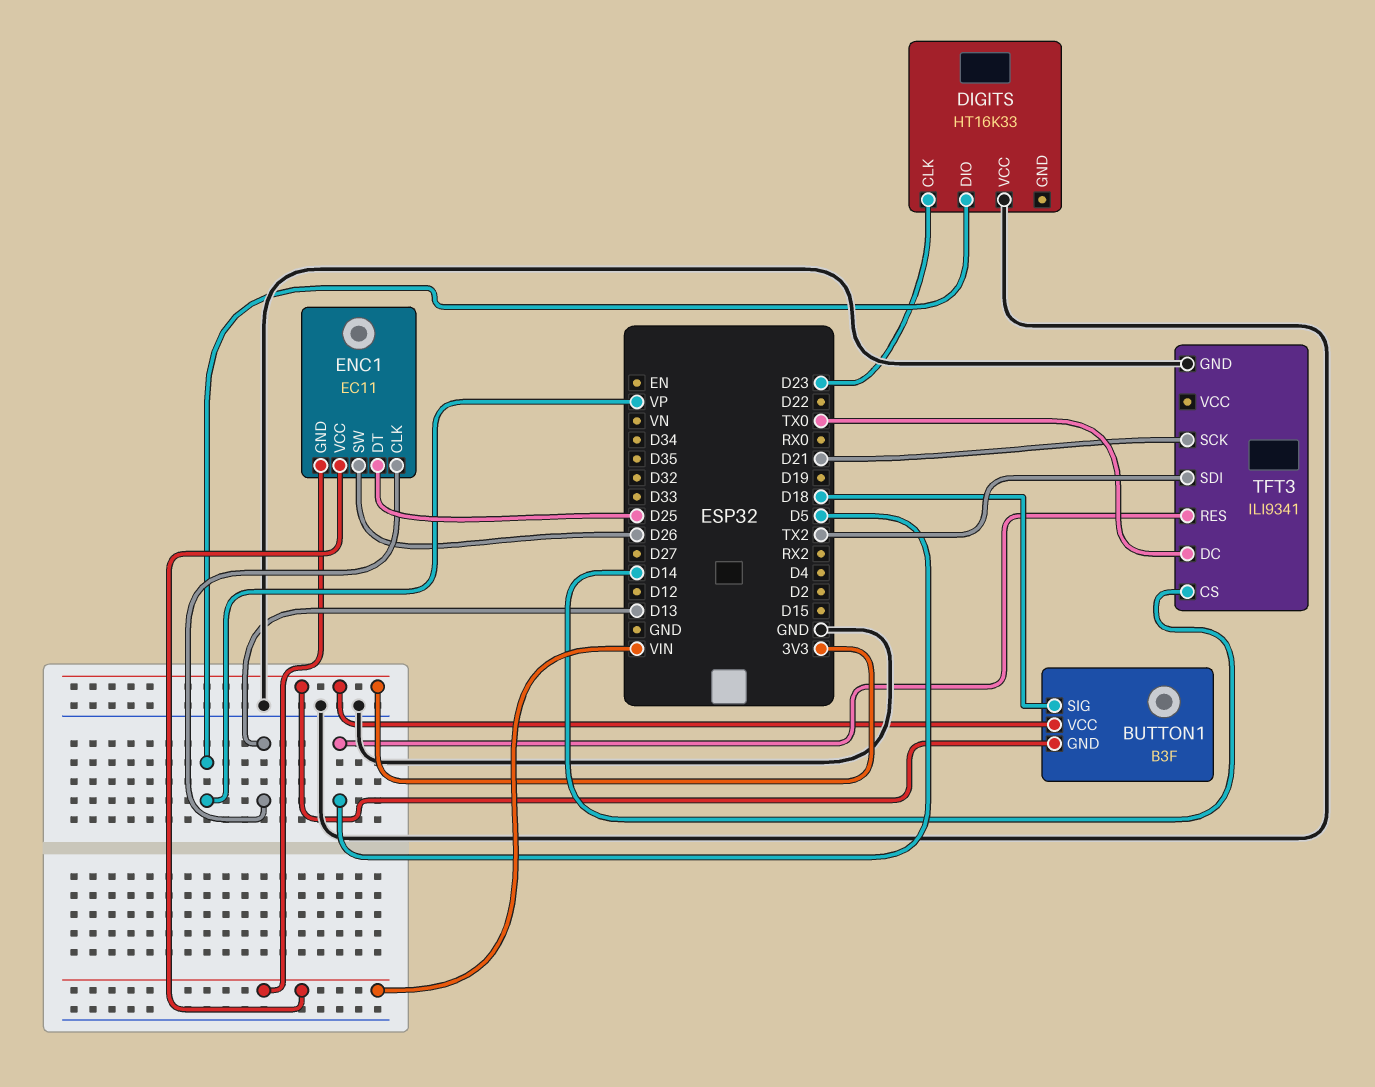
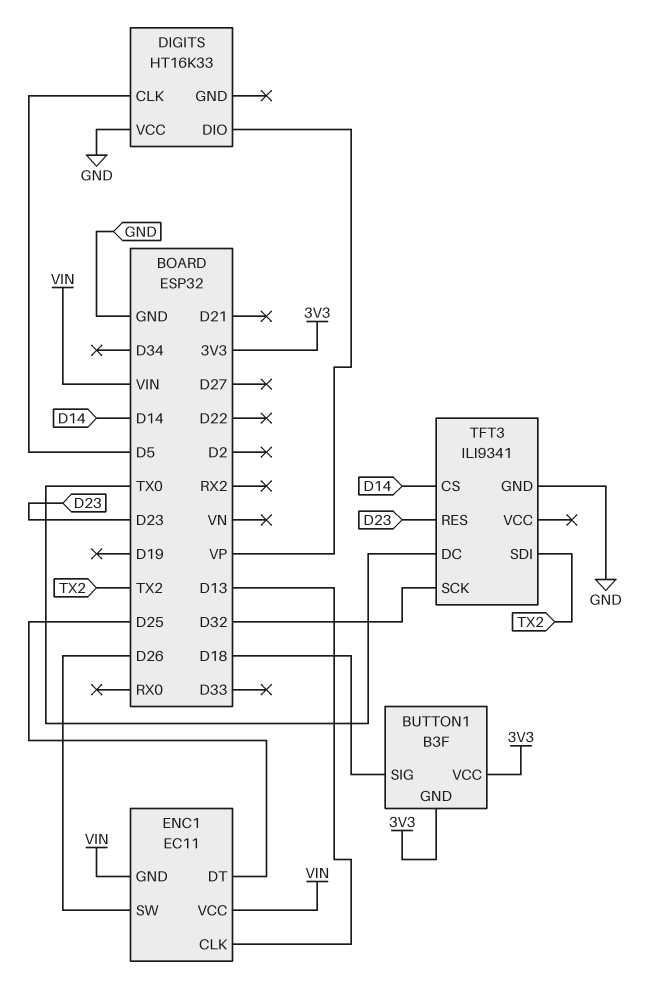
DIGITS pin CLK: D23 -> D5
TFT3 pin RES: D5 -> D23
TFT3 pin SCK: D21 -> D32

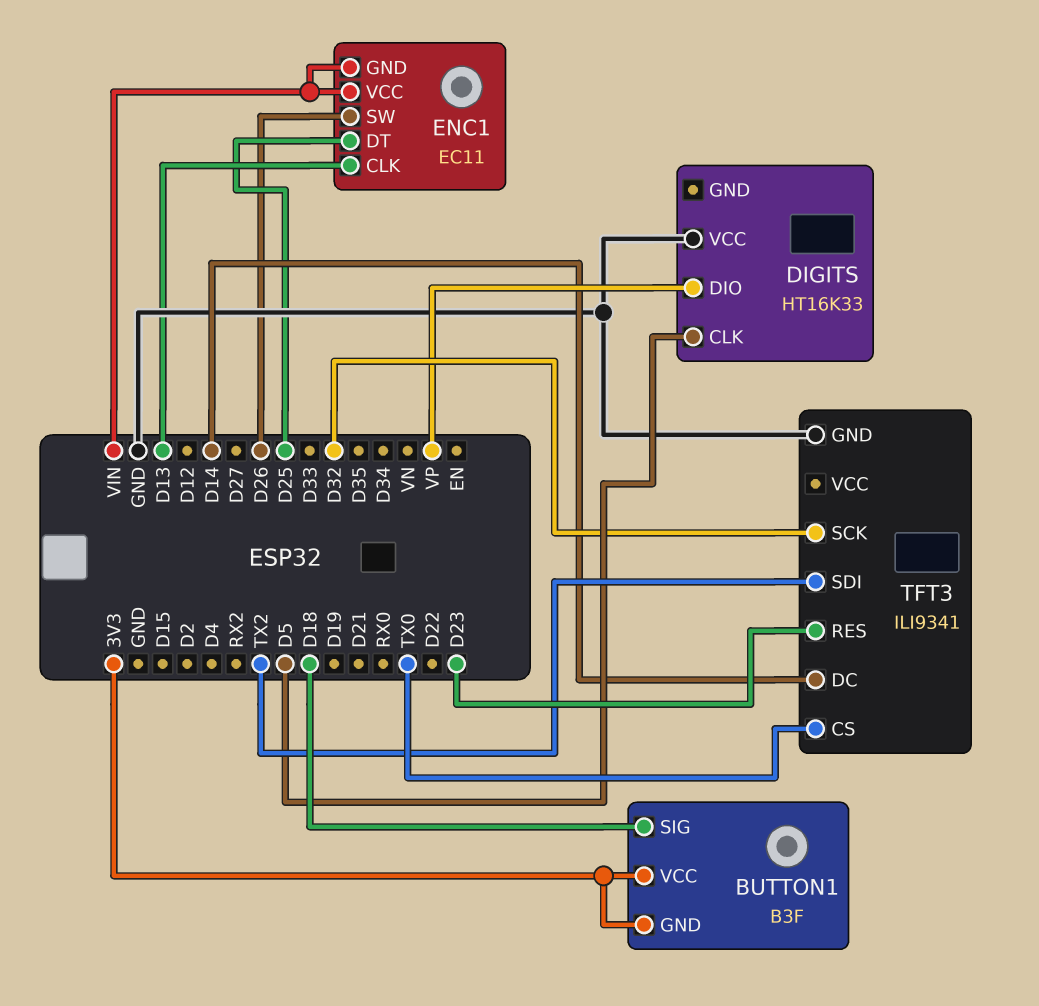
TFT3 pin CS: D14 -> TX0
TFT3 pin DC: TX0 -> D14

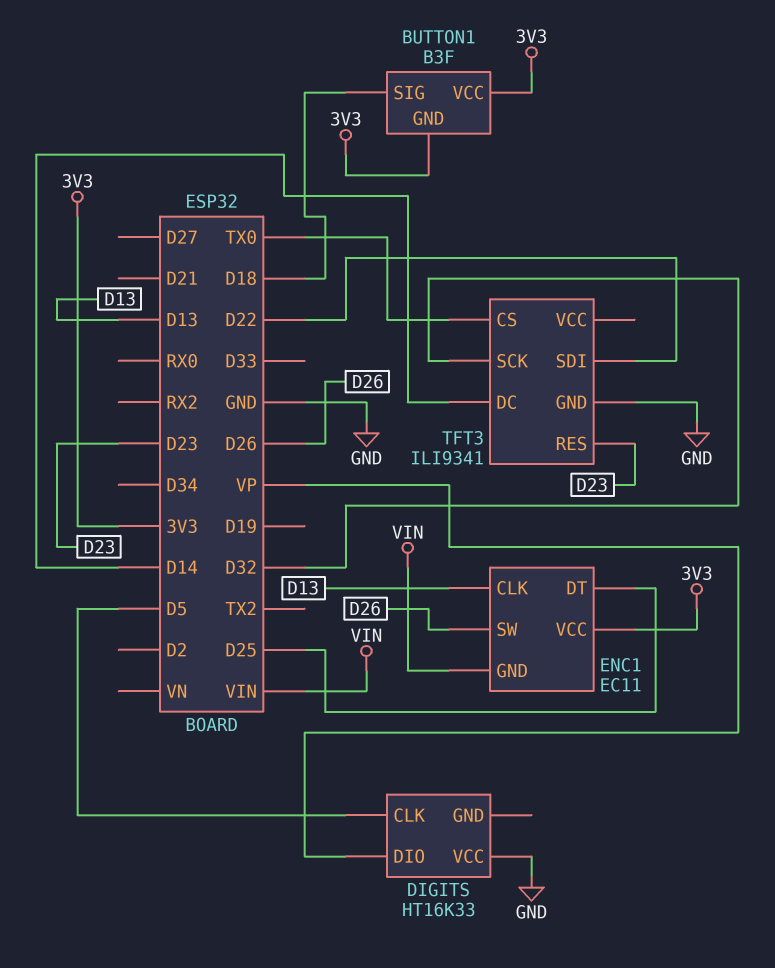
ENC1 pin VCC: VIN -> 3V3
TFT3 pin SDI: TX2 -> D22

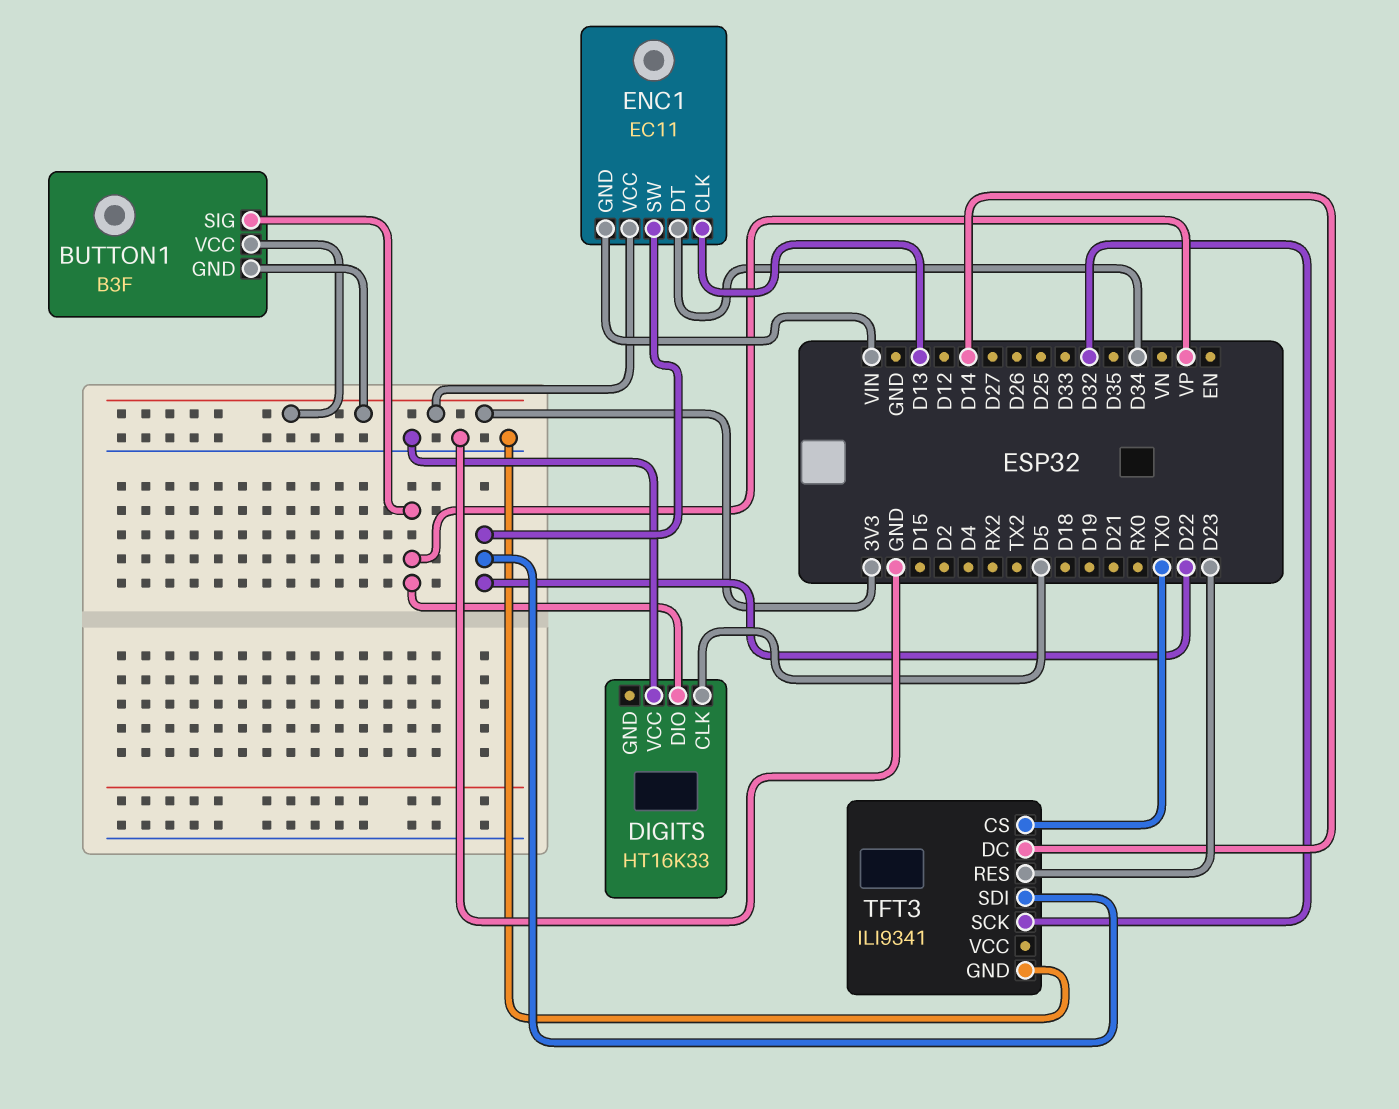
BUTTON1 pin SIG: D18 -> VP
ENC1 pin DT: D25 -> D34
ENC1 pin SW: D26 -> D22

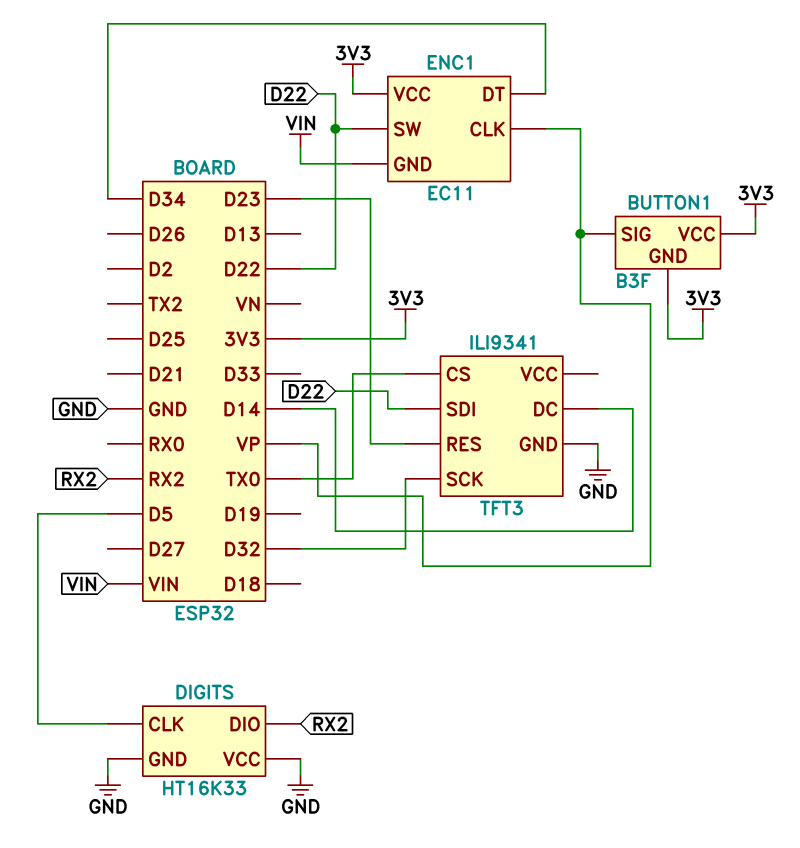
DIGITS pin DIO: VP -> RX2
DIGITS pin GND: none -> GND
ENC1 pin CLK: D13 -> VP

